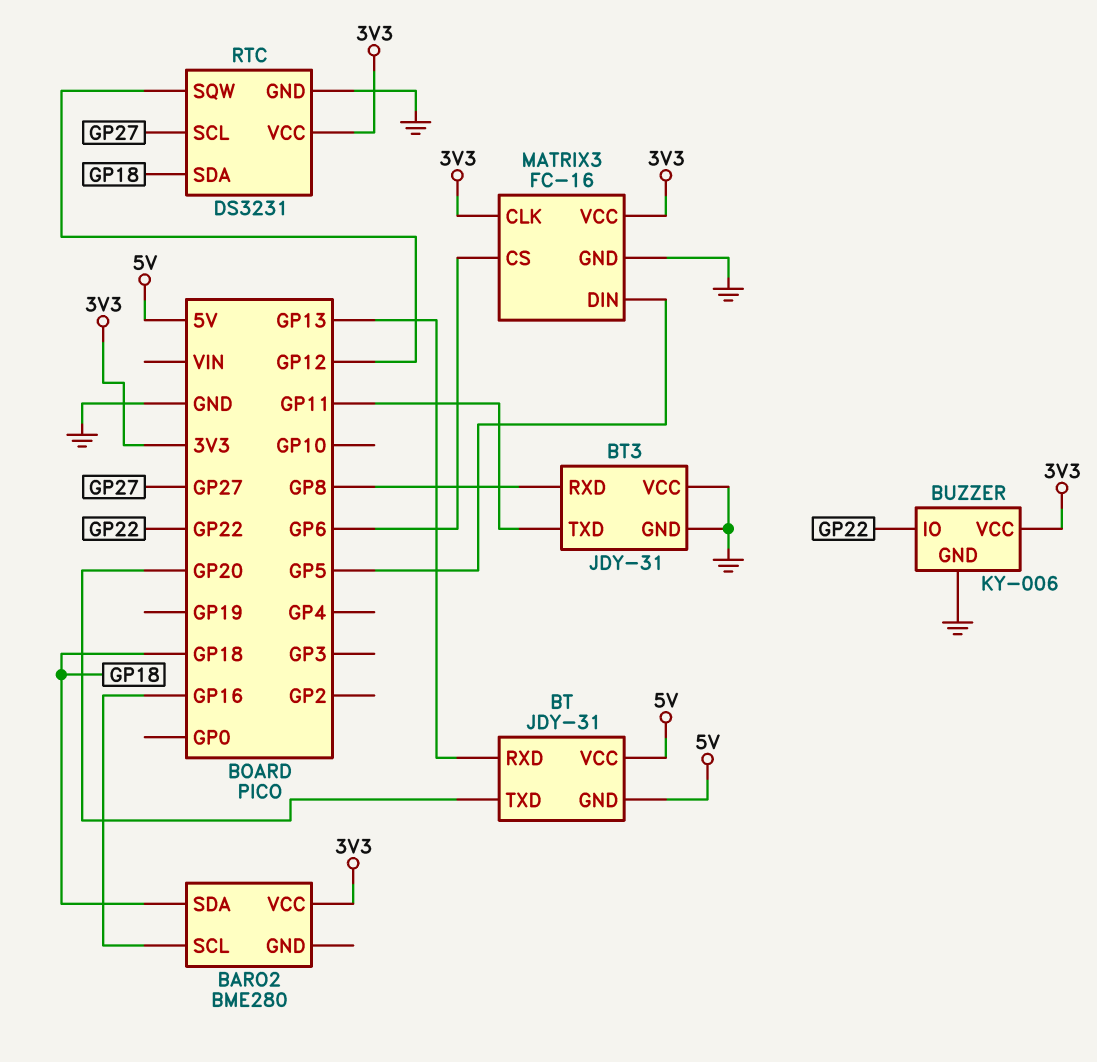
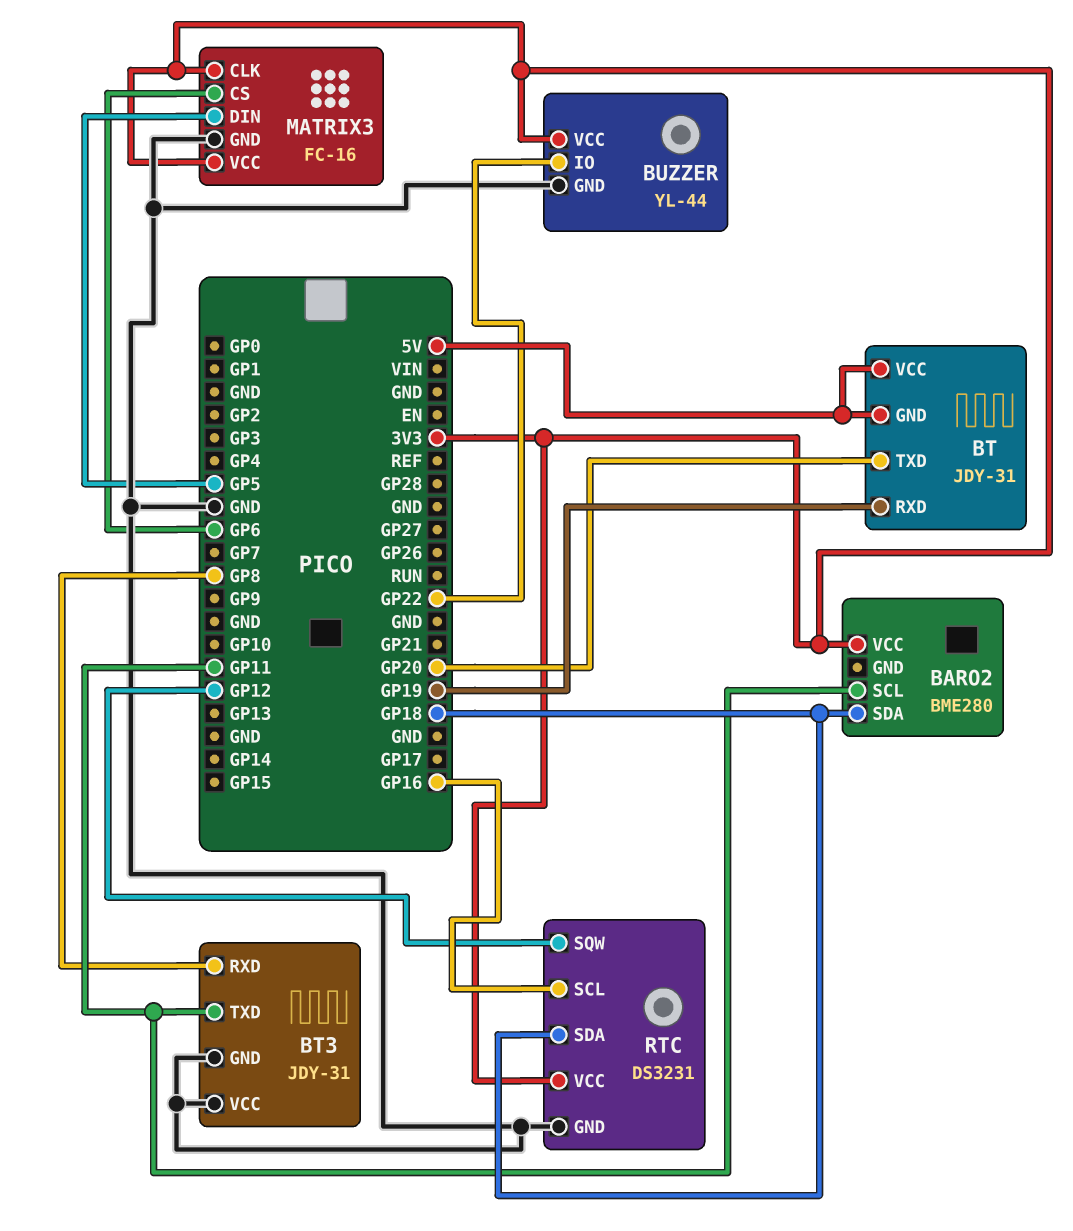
BARO2 pin SCL: GP16 -> GP11
BT pin RXD: GP13 -> GP19
BUZZER: KY-006 -> YL-44
RTC pin SCL: GP27 -> GP16

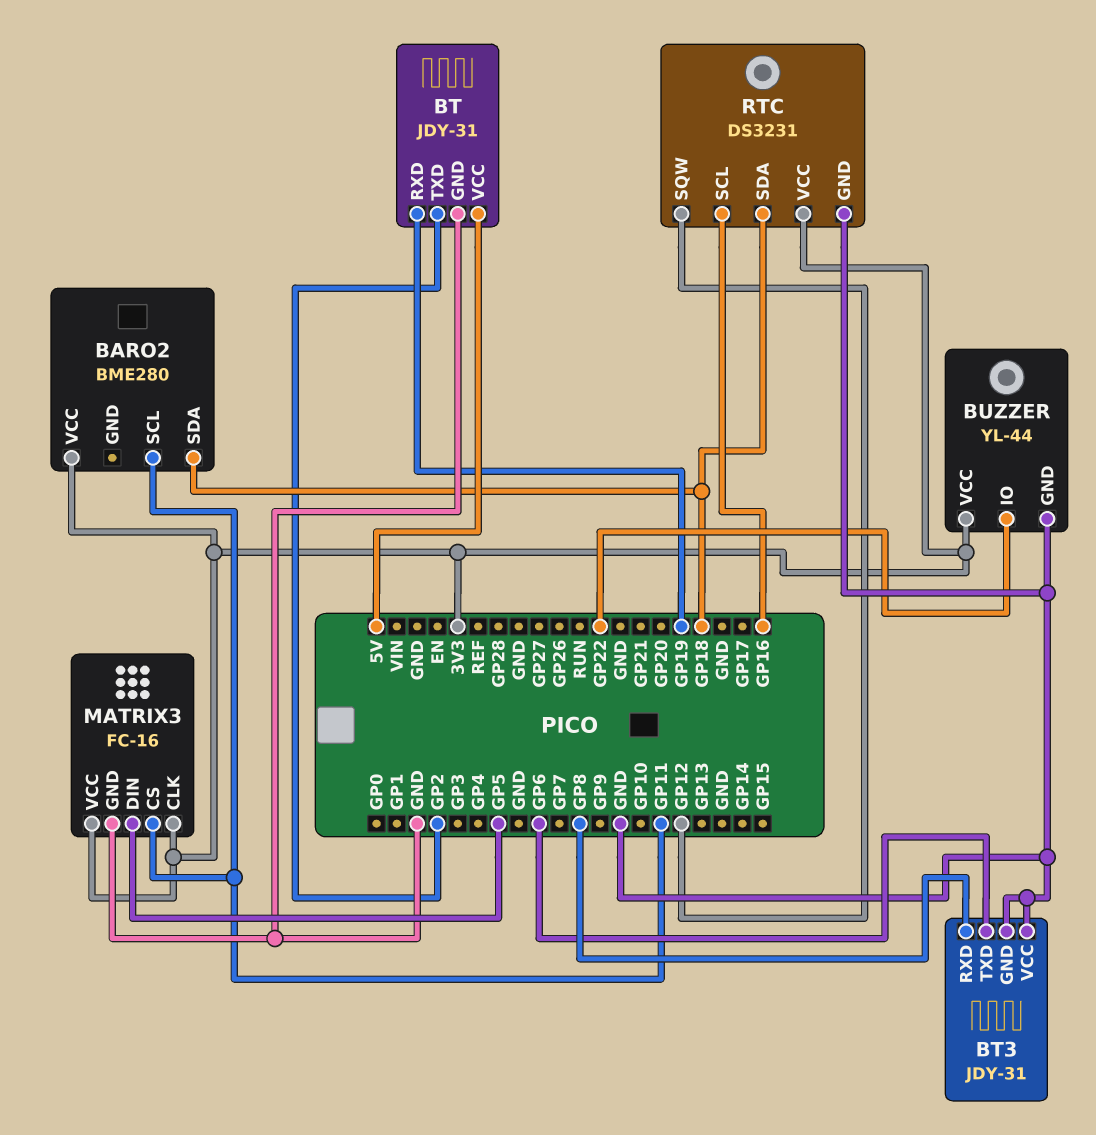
BT pin GND: 5V -> GND
BT pin TXD: GP20 -> GP2
BT3 pin TXD: GP11 -> GP6
MATRIX3 pin CS: GP6 -> GP11

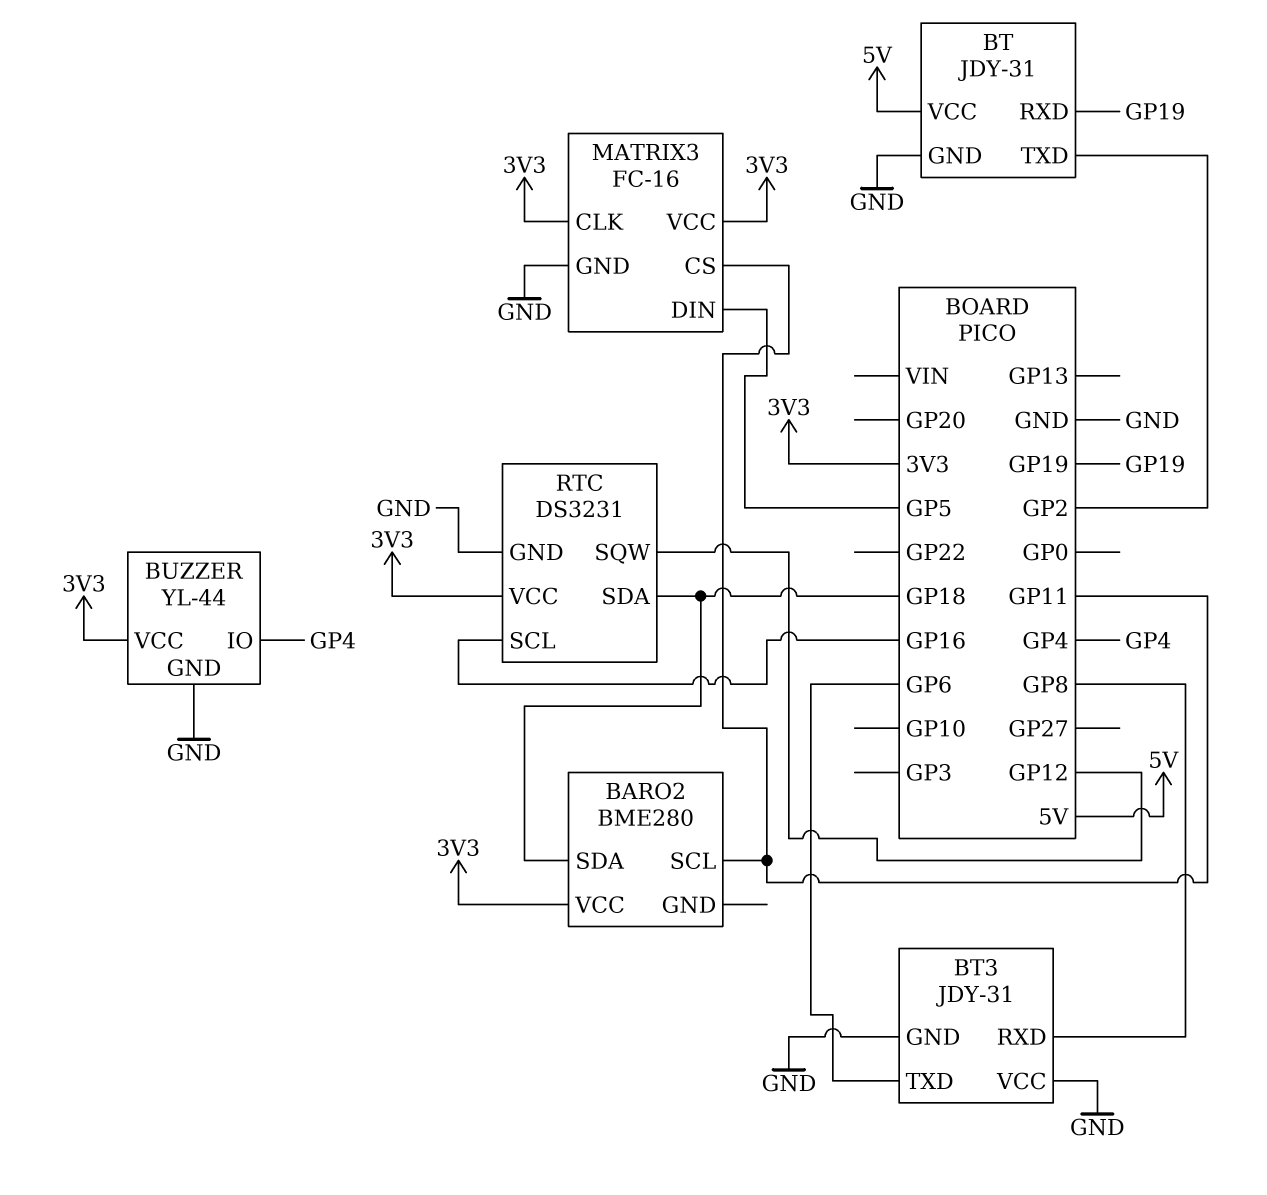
BUZZER pin IO: GP22 -> GP4

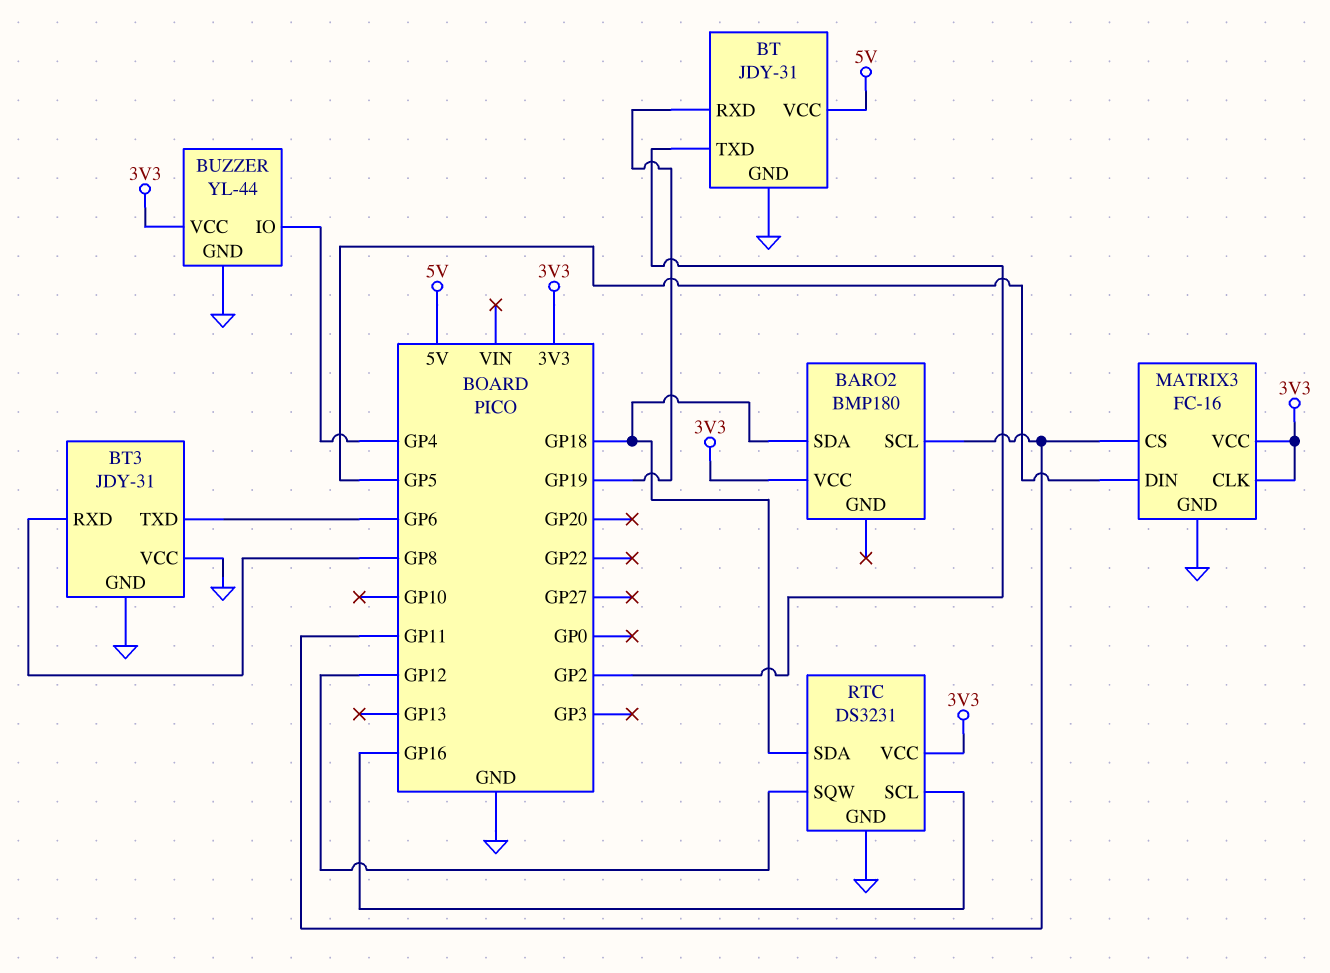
BARO2: BME280 -> BMP180

